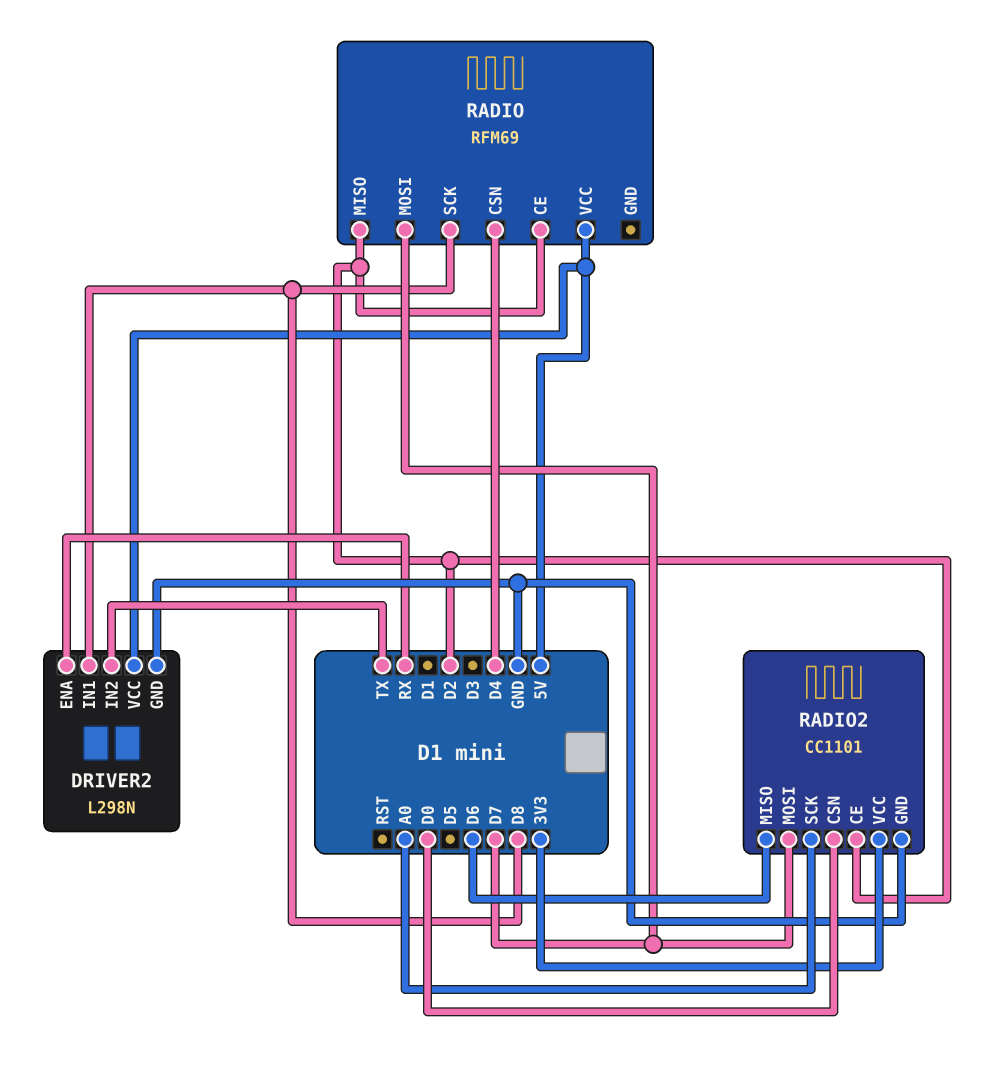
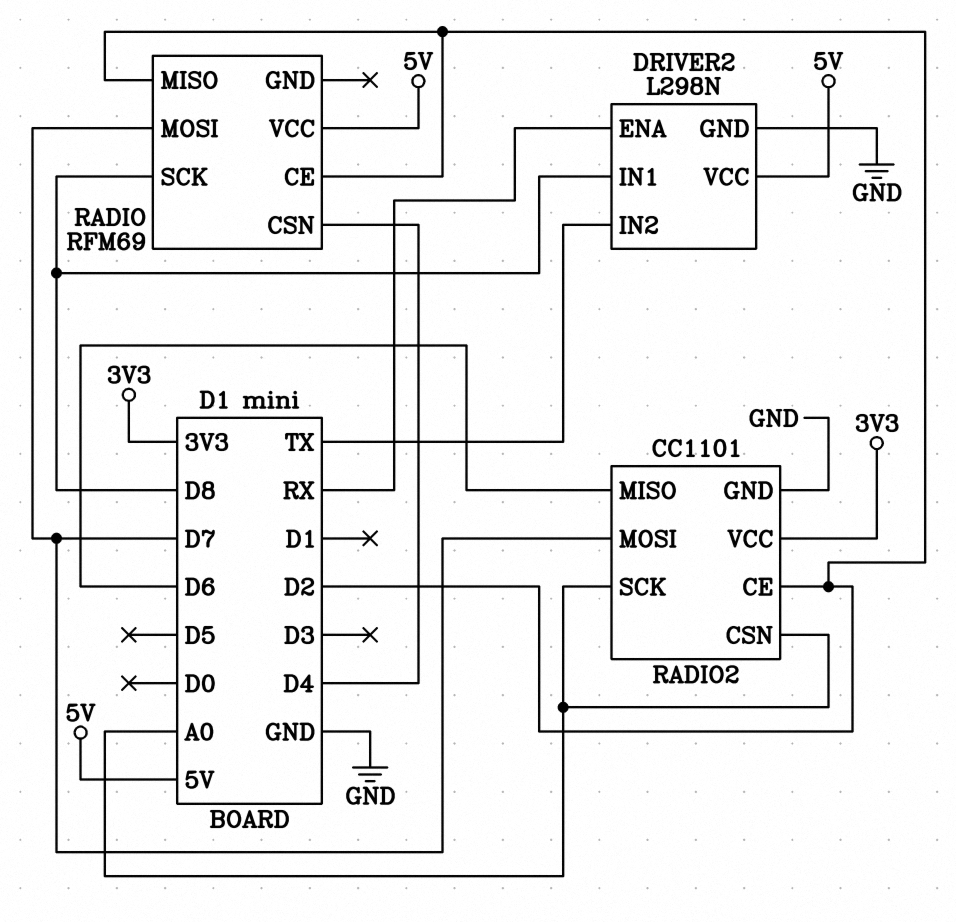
RADIO2 pin CSN: D0 -> A0

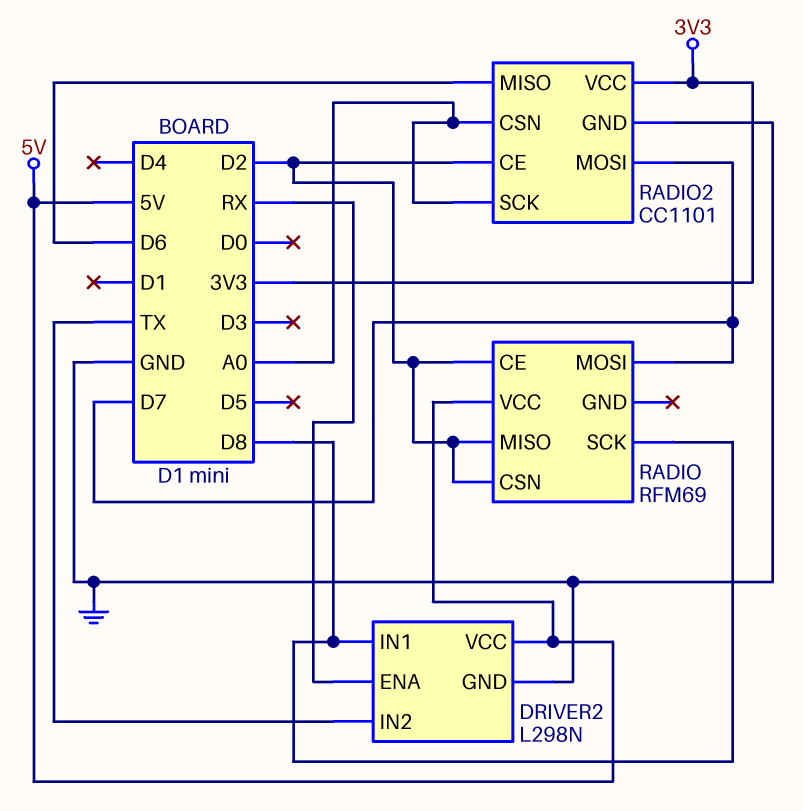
RADIO pin CSN: D4 -> D2

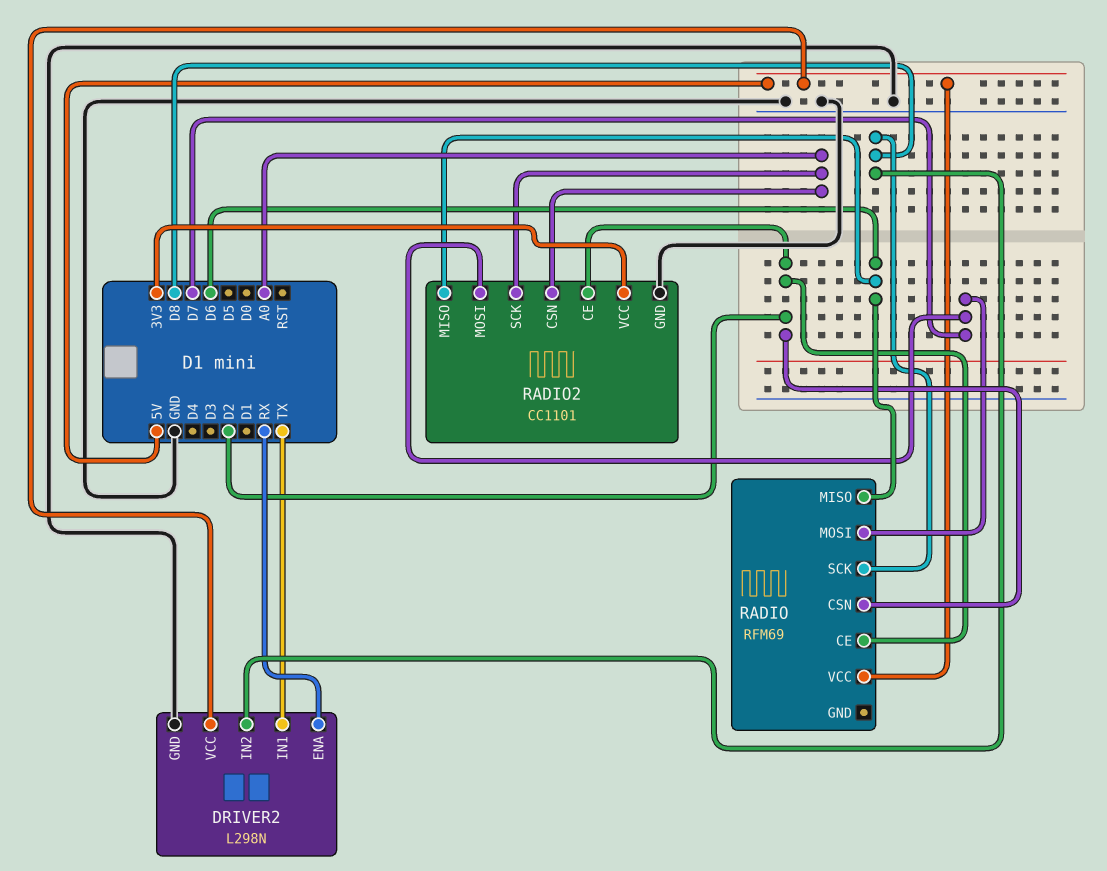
DRIVER2 pin IN1: D8 -> TX
DRIVER2 pin IN2: TX -> D8
RADIO pin MISO: D2 -> D6

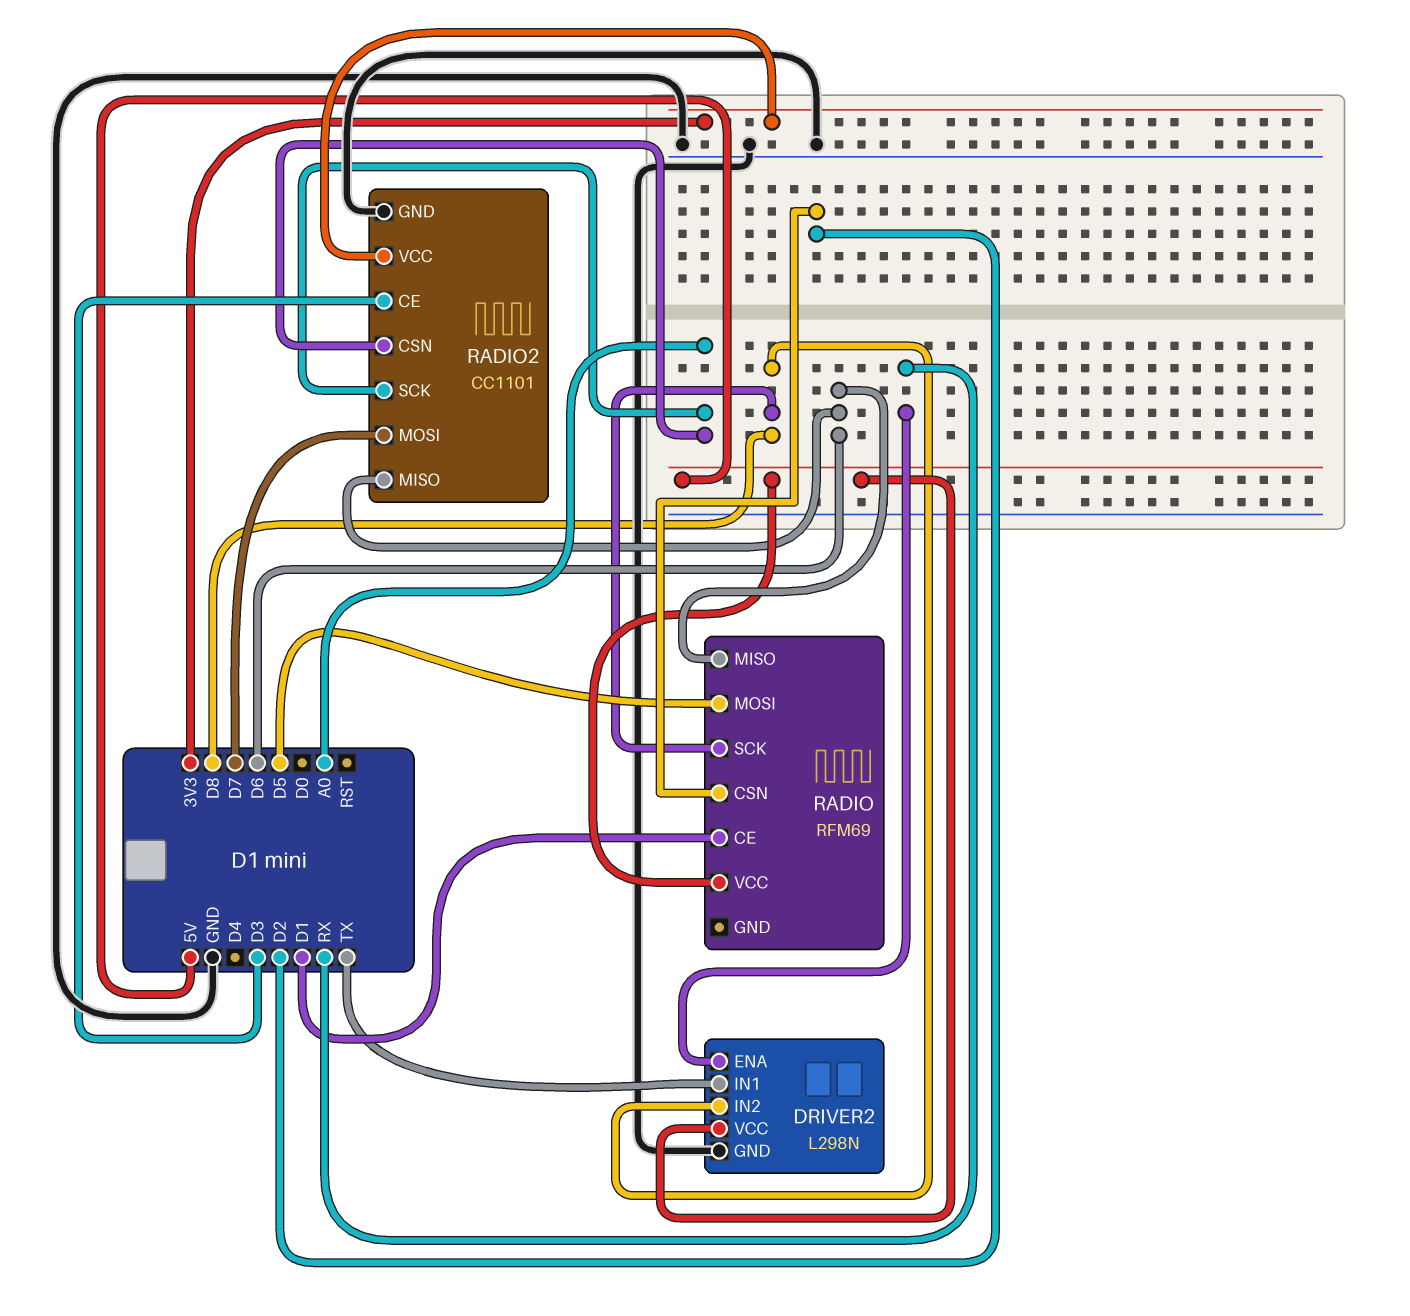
RADIO pin CE: D2 -> D1
RADIO pin MOSI: D7 -> D5
RADIO2 pin CE: D2 -> D3

